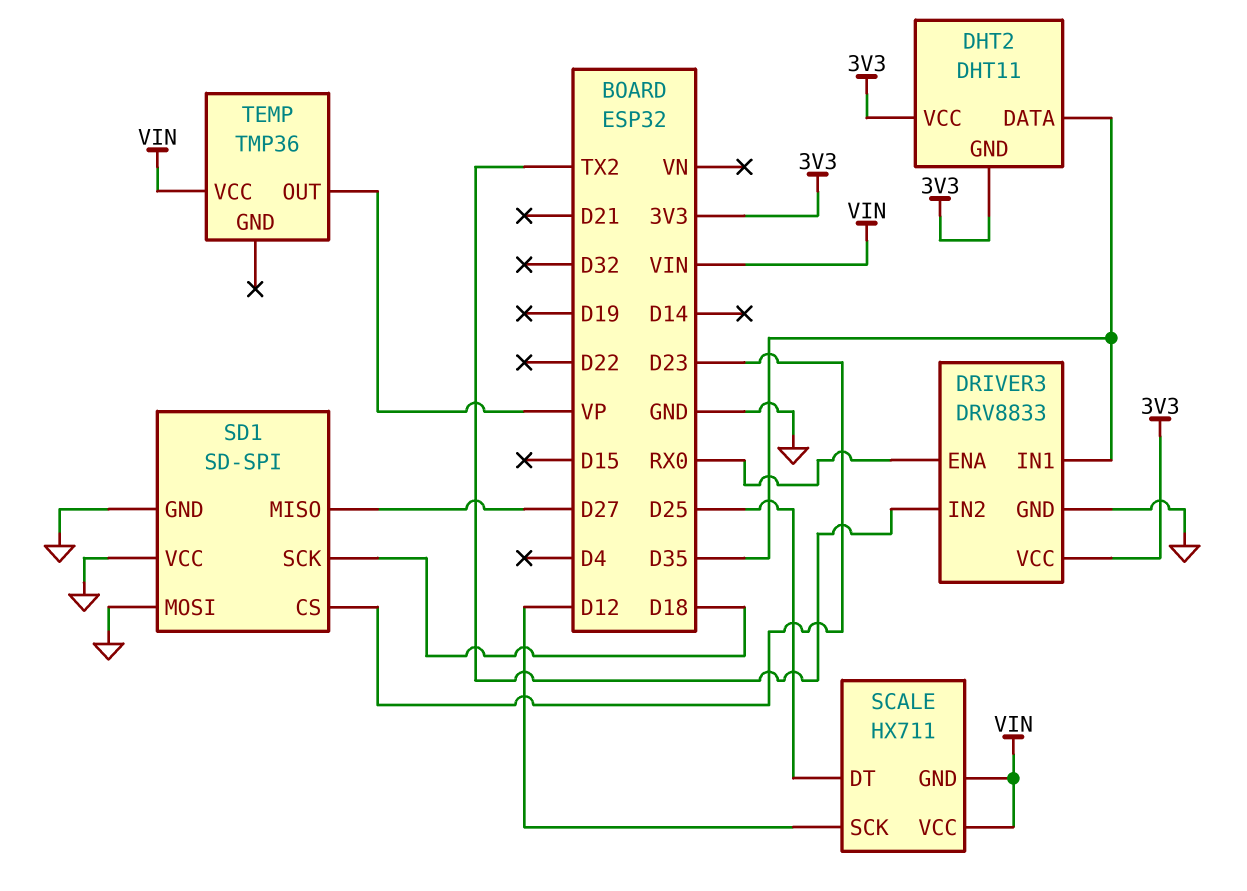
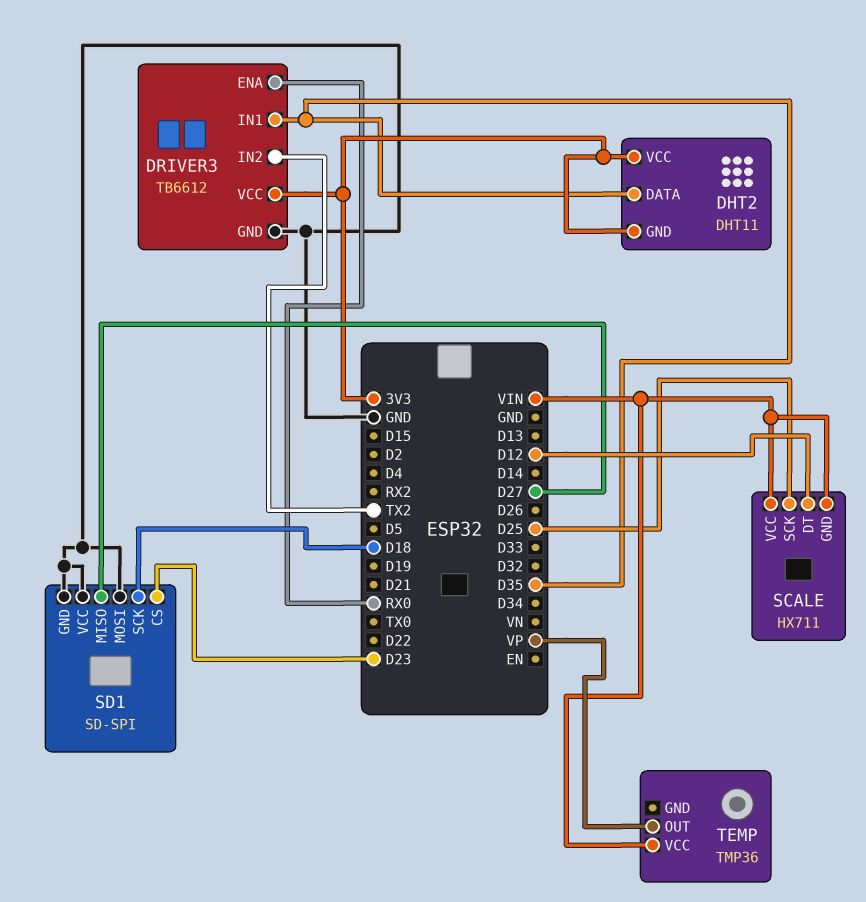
DRIVER3: DRV8833 -> TB6612
SCALE pin DT: D25 -> D12
SCALE pin SCK: D12 -> D25

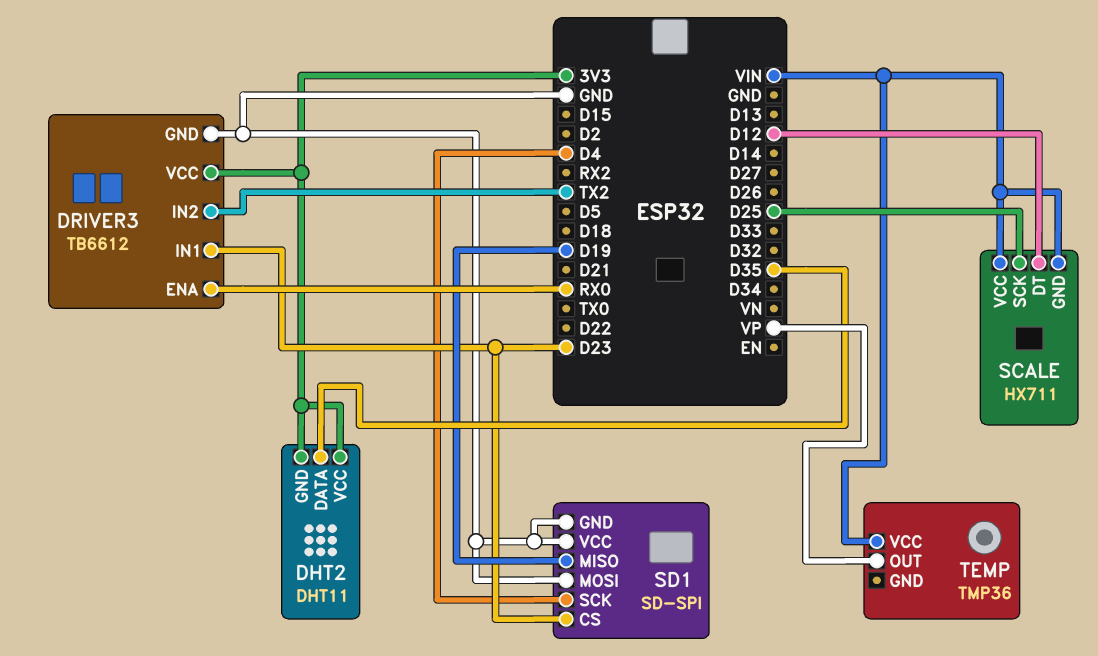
DRIVER3 pin IN1: D35 -> D23
SD1 pin MISO: D27 -> D19
SD1 pin SCK: D18 -> D4

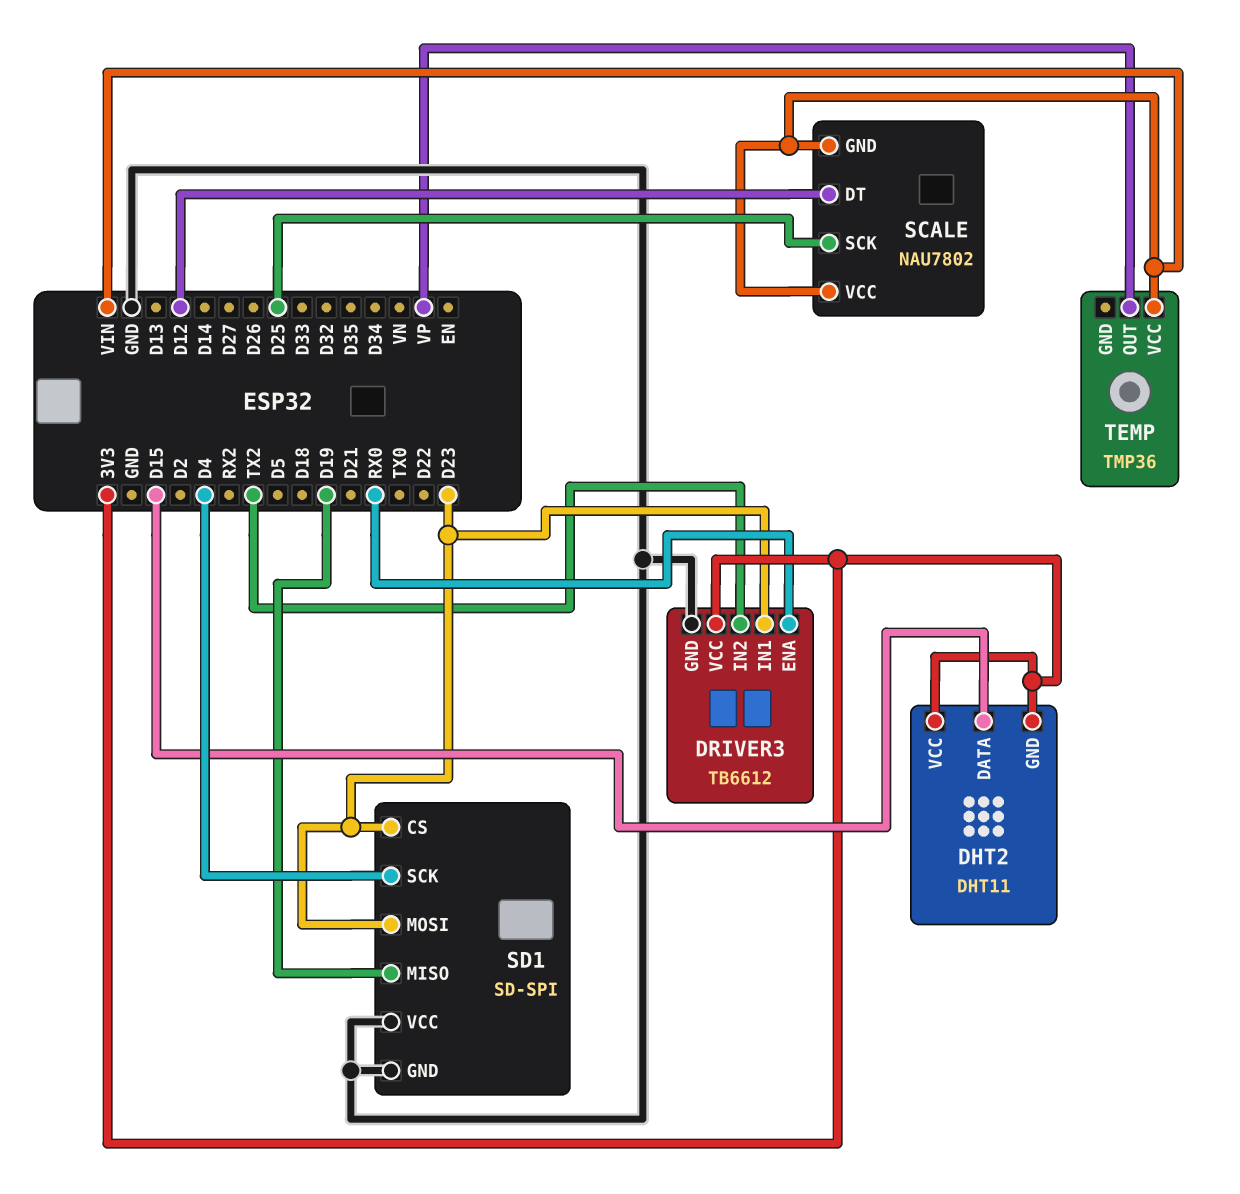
DHT2 pin DATA: D35 -> D15
SCALE: HX711 -> NAU7802
SD1 pin MOSI: GND -> D23

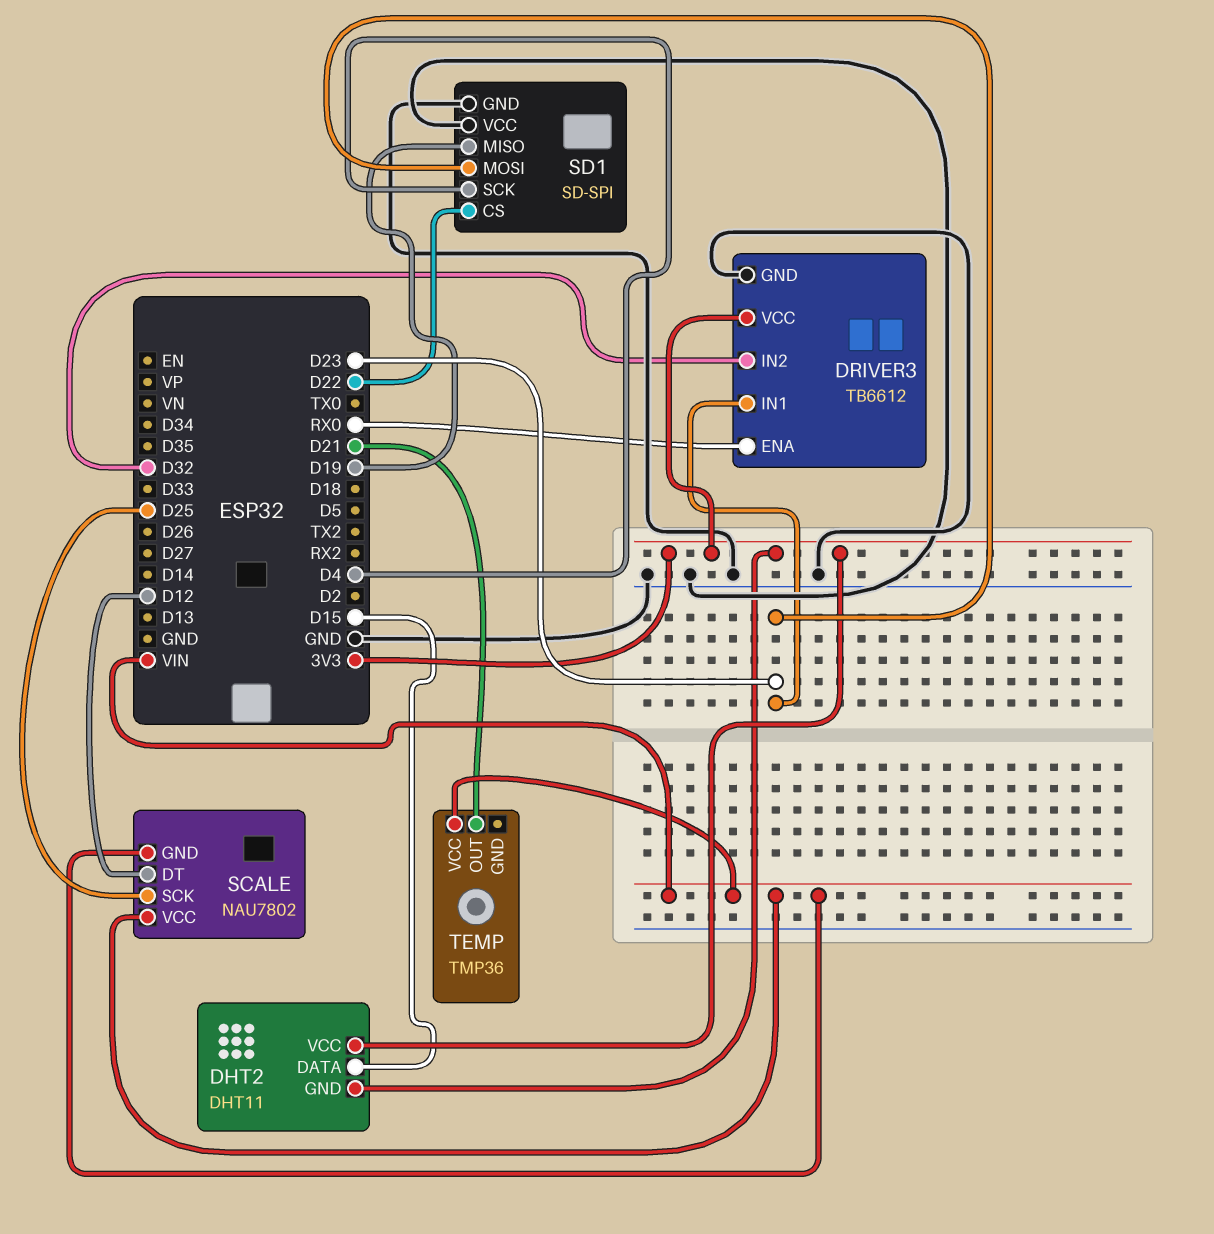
DRIVER3 pin IN2: TX2 -> D32
SD1 pin CS: D23 -> D22
TEMP pin OUT: VP -> D21

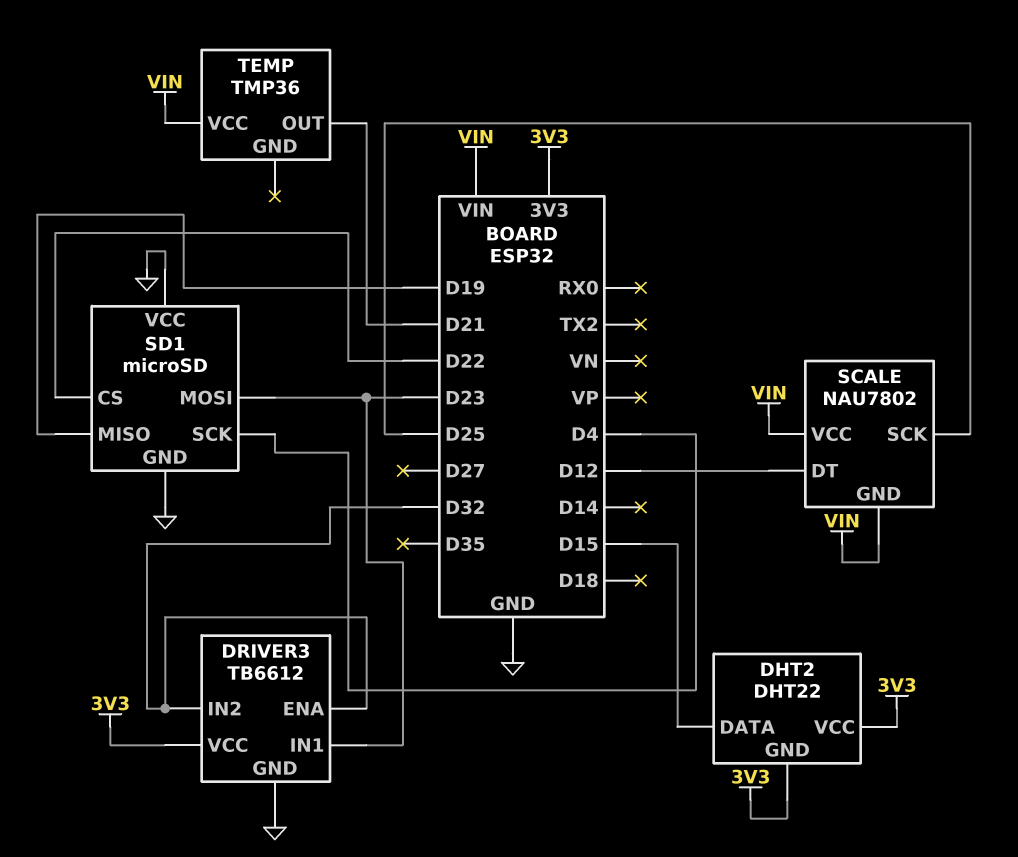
DHT2: DHT11 -> DHT22
DRIVER3 pin ENA: RX0 -> D32
SD1: SD-SPI -> microSD

